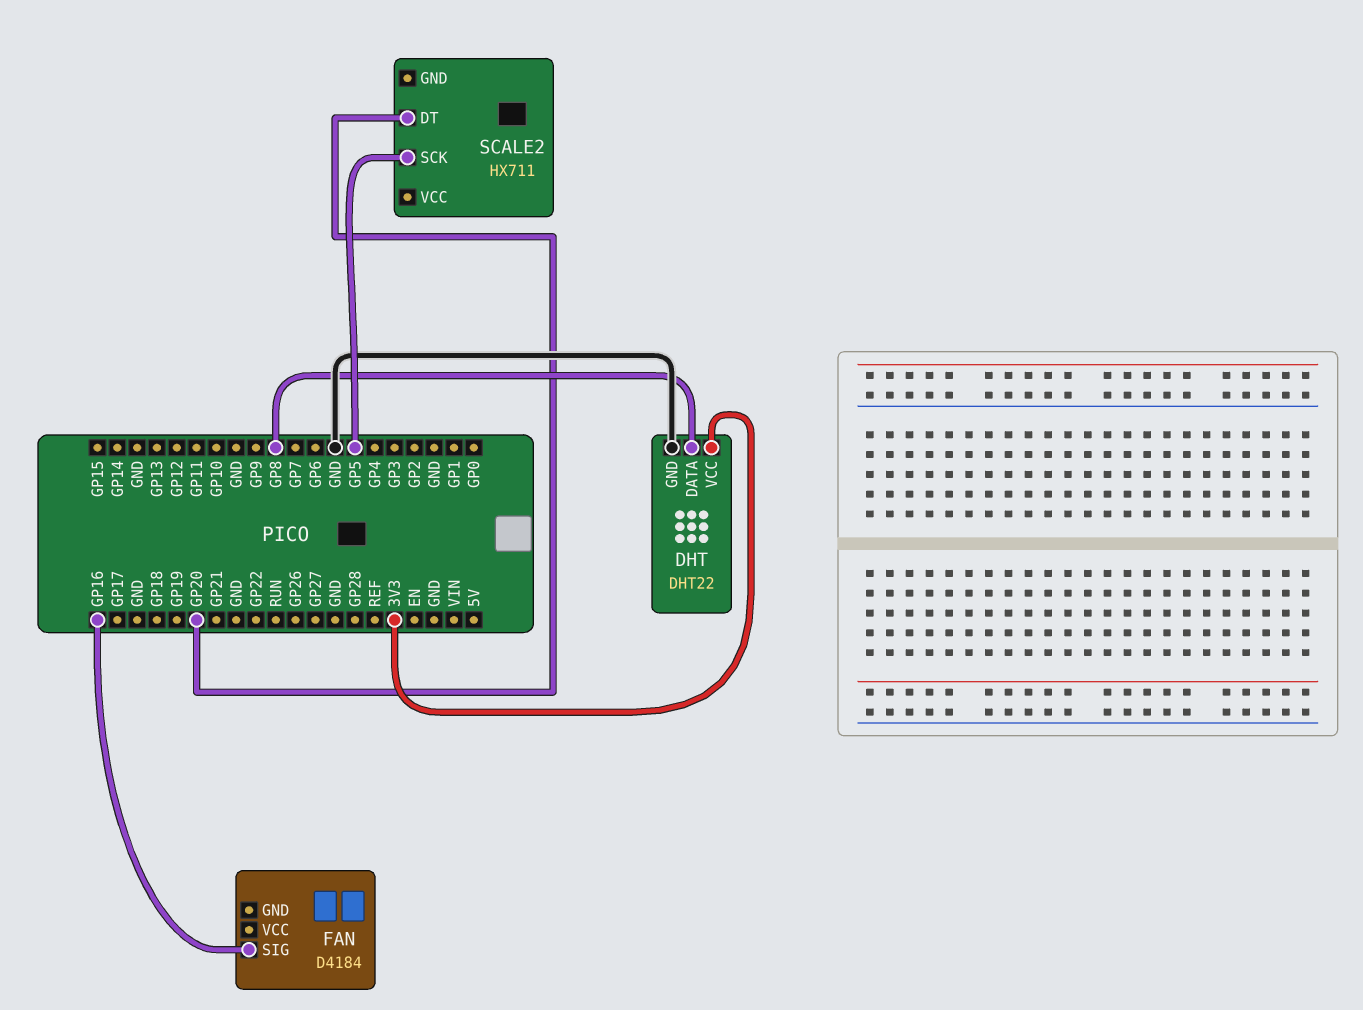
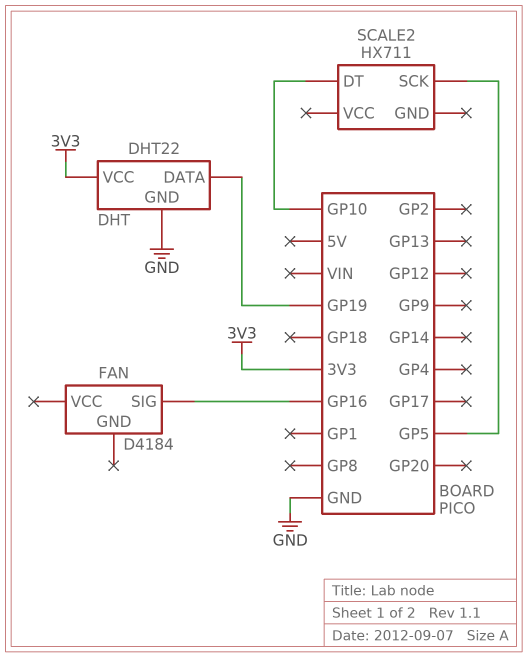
DHT pin DATA: GP8 -> GP19
SCALE2 pin DT: GP20 -> GP10

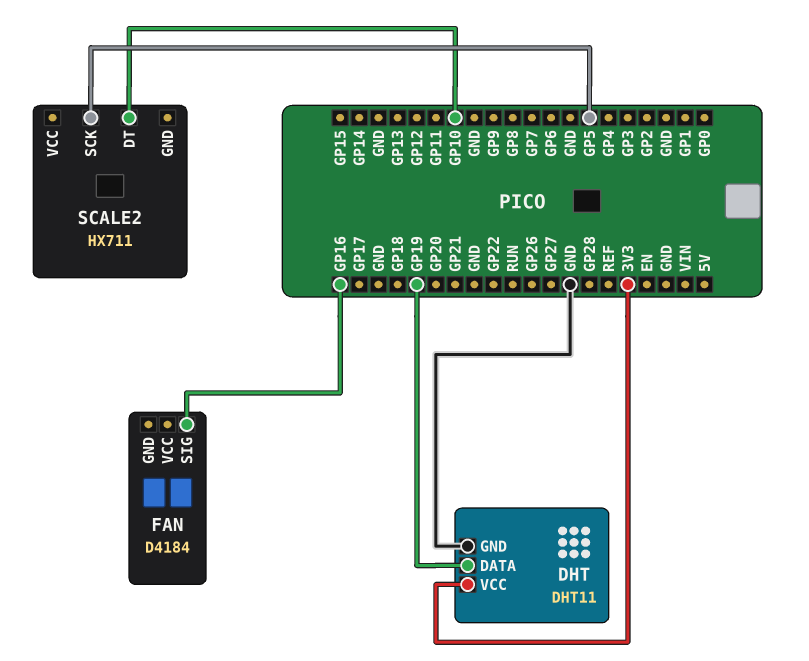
DHT: DHT22 -> DHT11

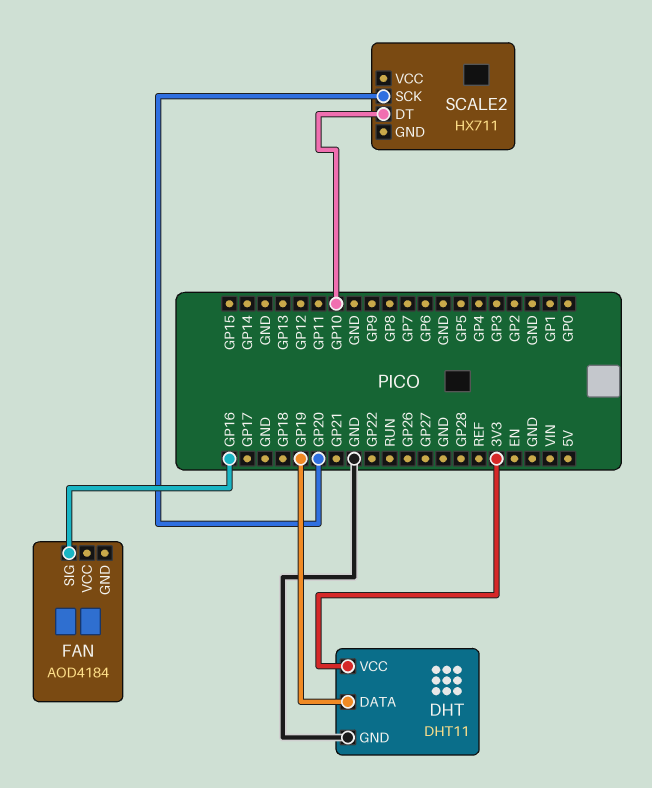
FAN: D4184 -> AOD4184
SCALE2 pin SCK: GP5 -> GP20

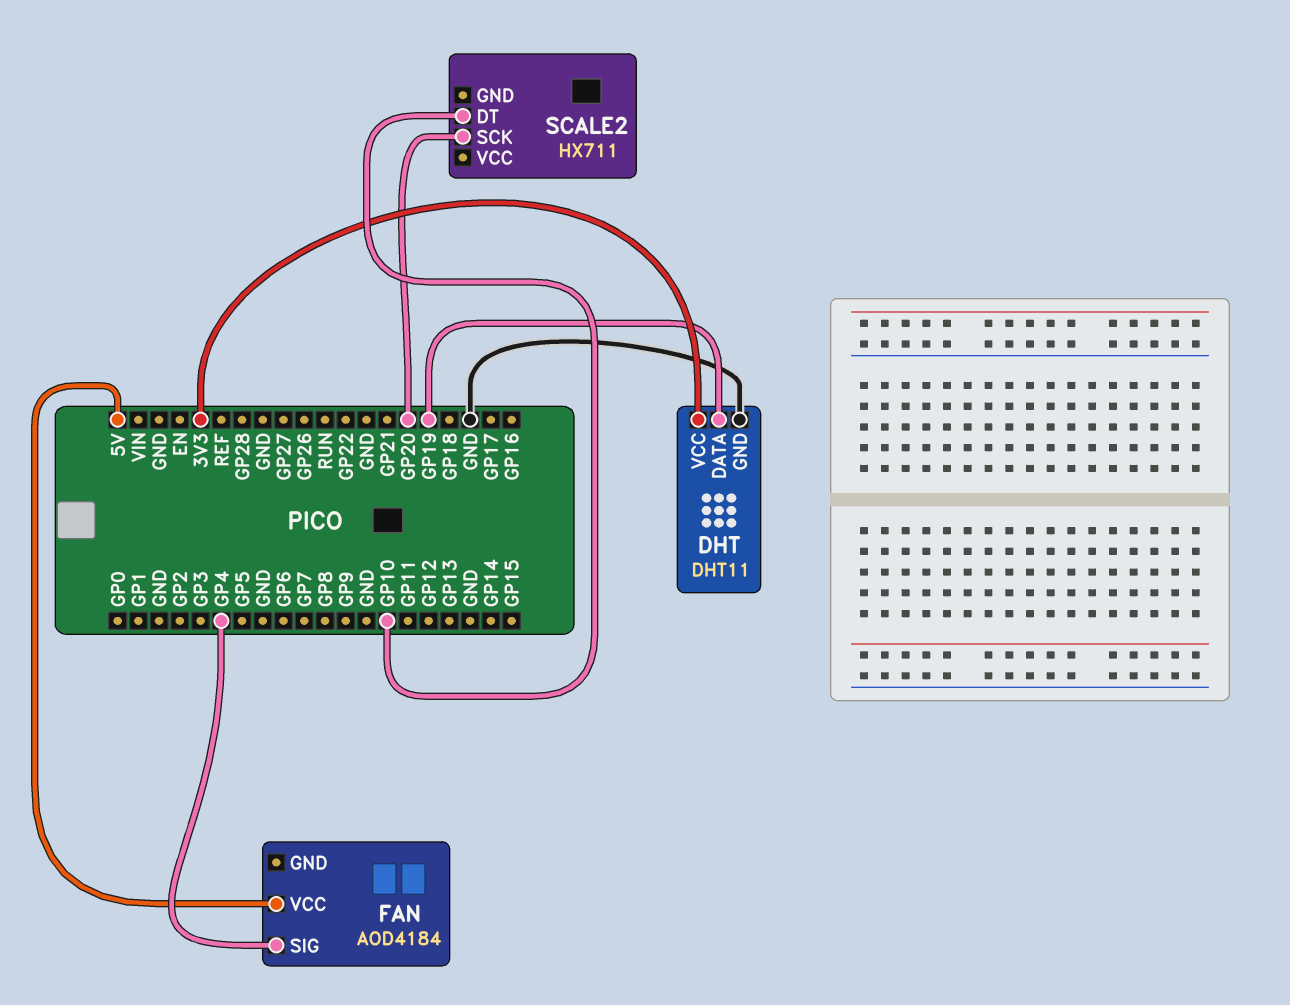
FAN pin SIG: GP16 -> GP4
FAN pin VCC: none -> 5V

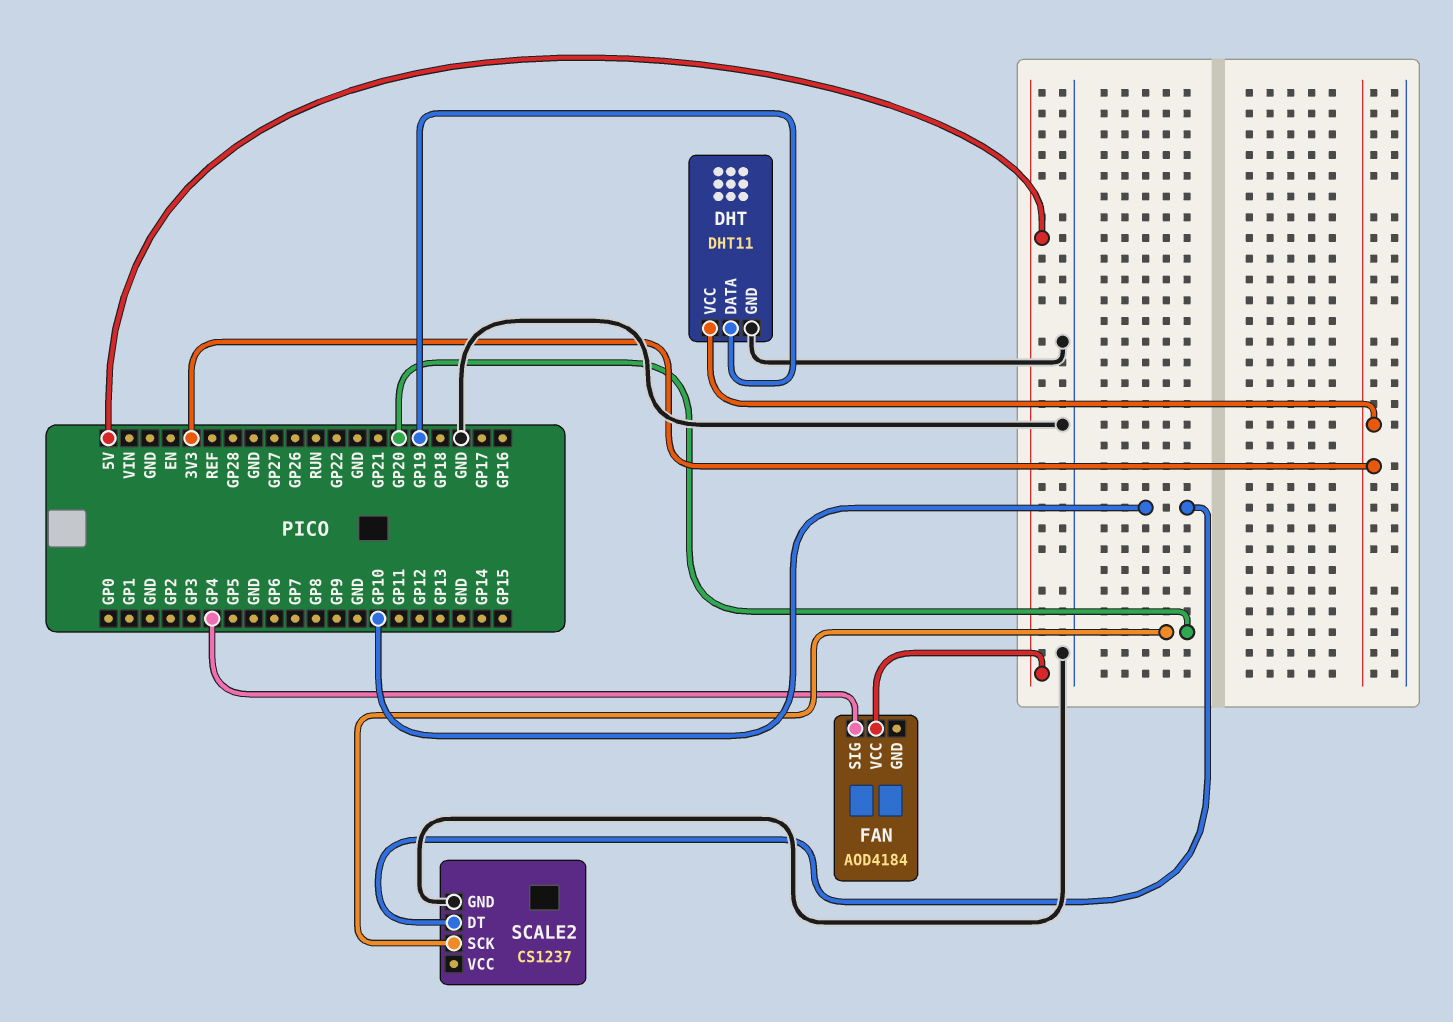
SCALE2: HX711 -> CS1237
SCALE2 pin GND: none -> GND

